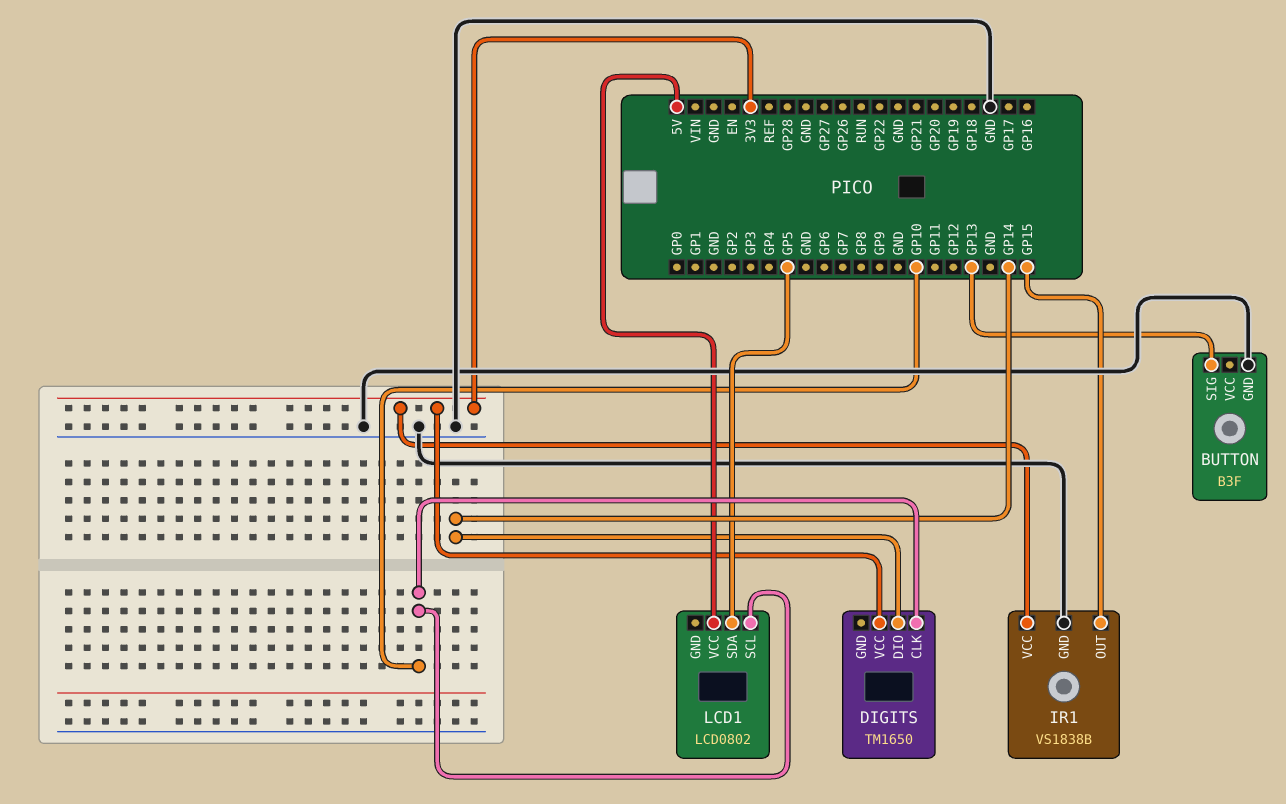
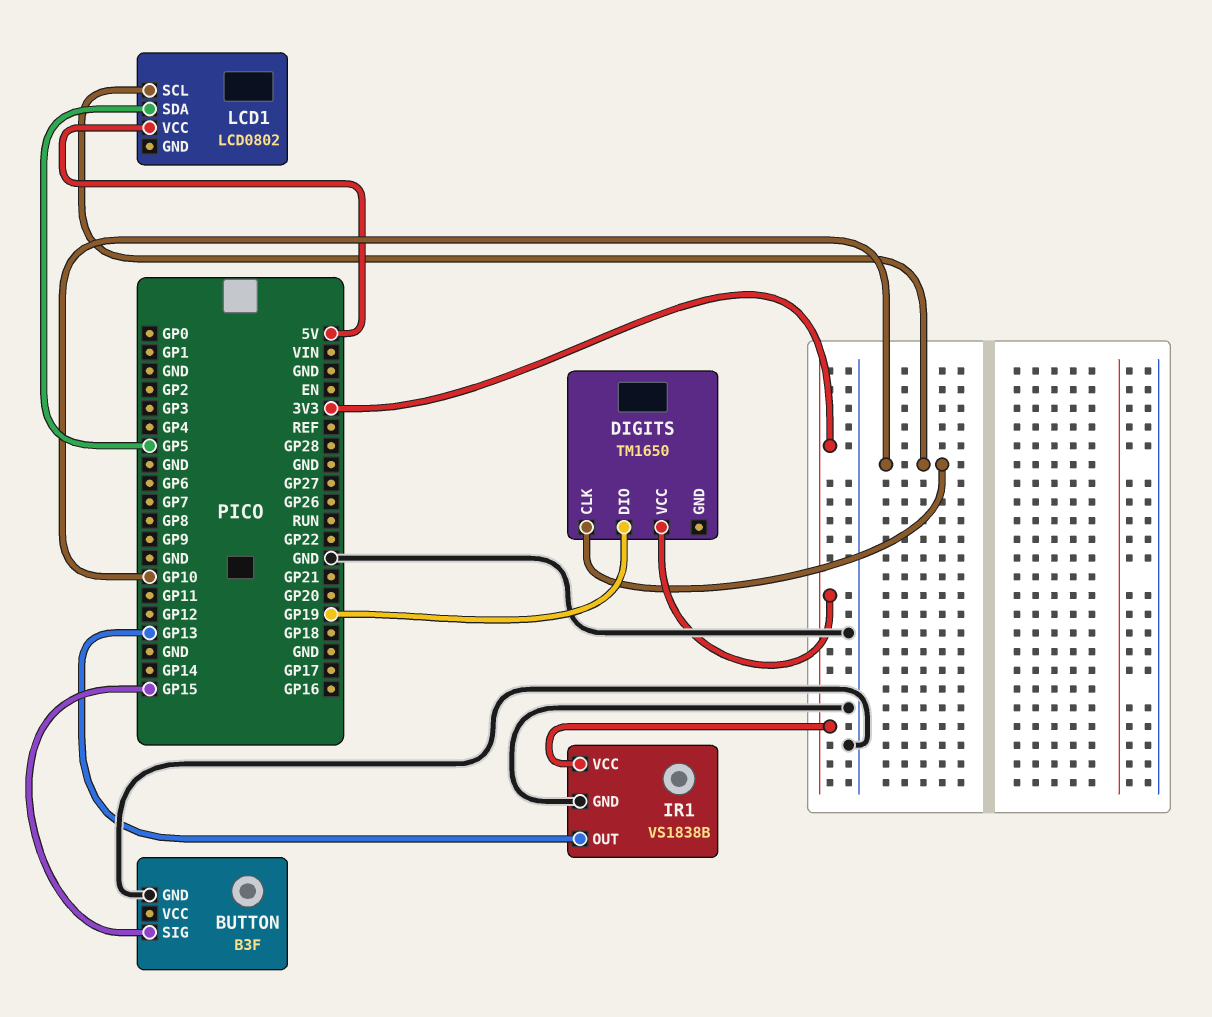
BUTTON pin SIG: GP13 -> GP15
DIGITS pin DIO: GP14 -> GP19
IR1 pin OUT: GP15 -> GP13

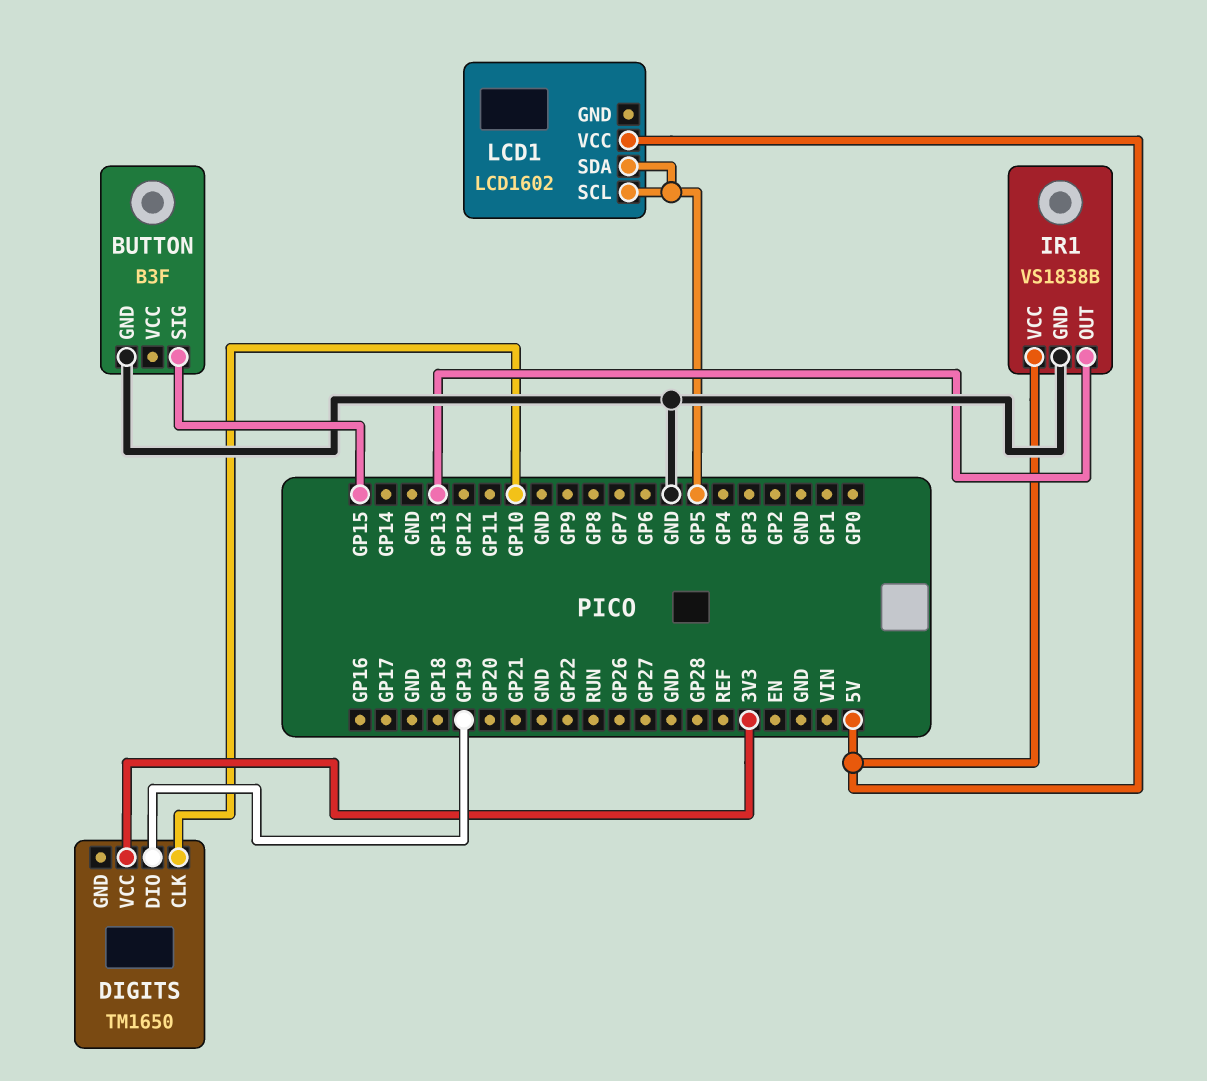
IR1 pin VCC: 3V3 -> 5V
LCD1: LCD0802 -> LCD1602
LCD1 pin SCL: GP10 -> GP5

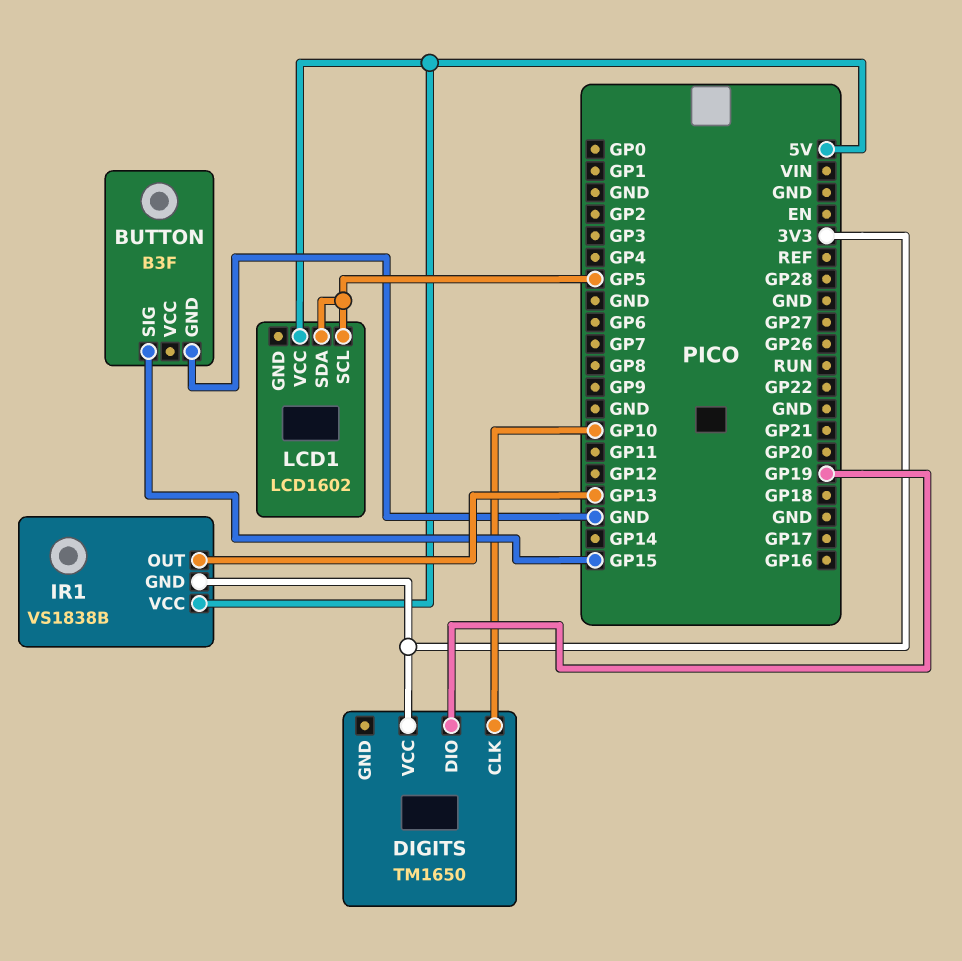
IR1 pin GND: GND -> 3V3

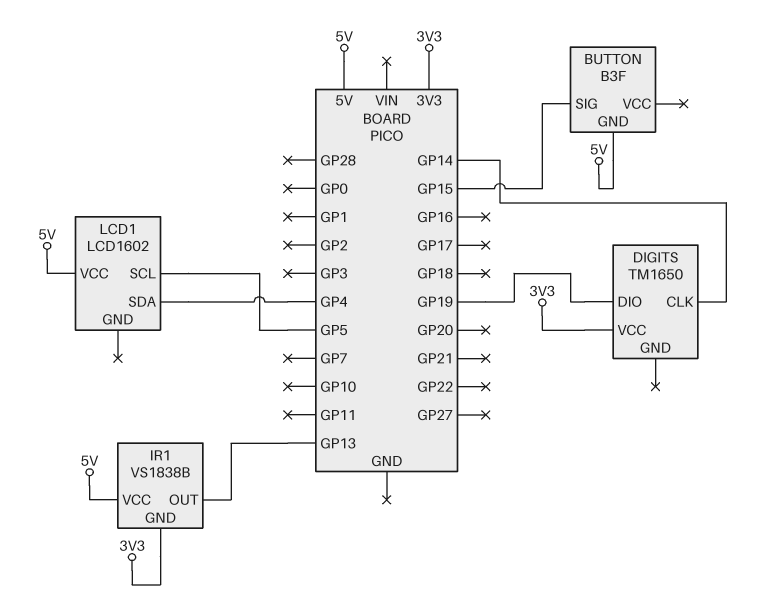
BUTTON pin GND: GND -> 5V
DIGITS pin CLK: GP10 -> GP14
LCD1 pin SDA: GP5 -> GP4

